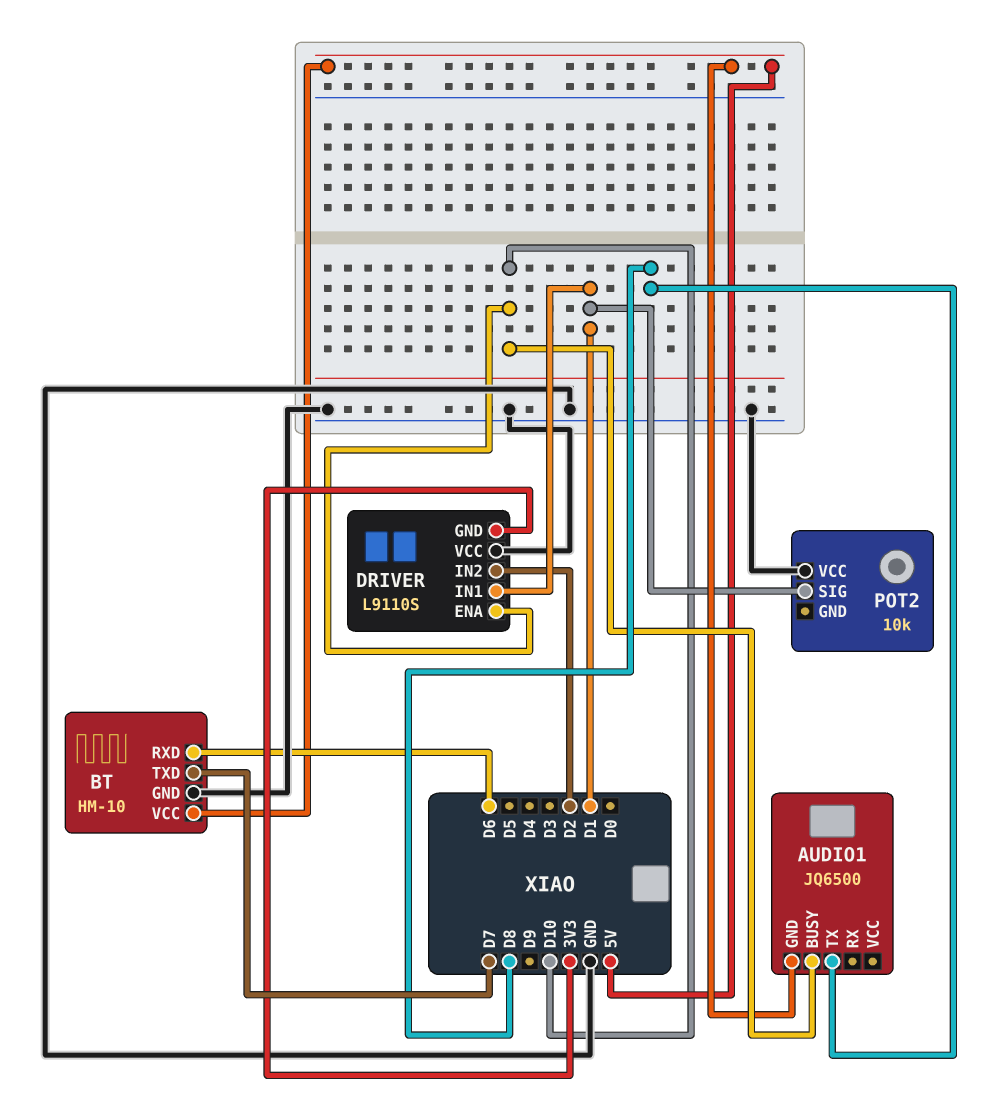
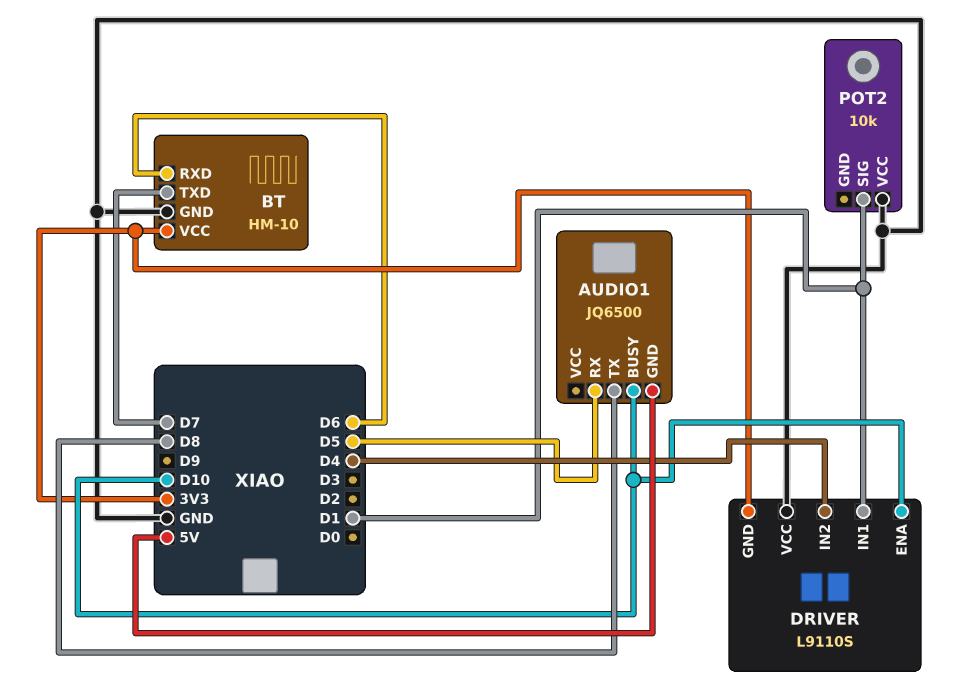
AUDIO1 pin RX: none -> D5
BT pin VCC: 5V -> 3V3
DRIVER pin IN2: D2 -> D4

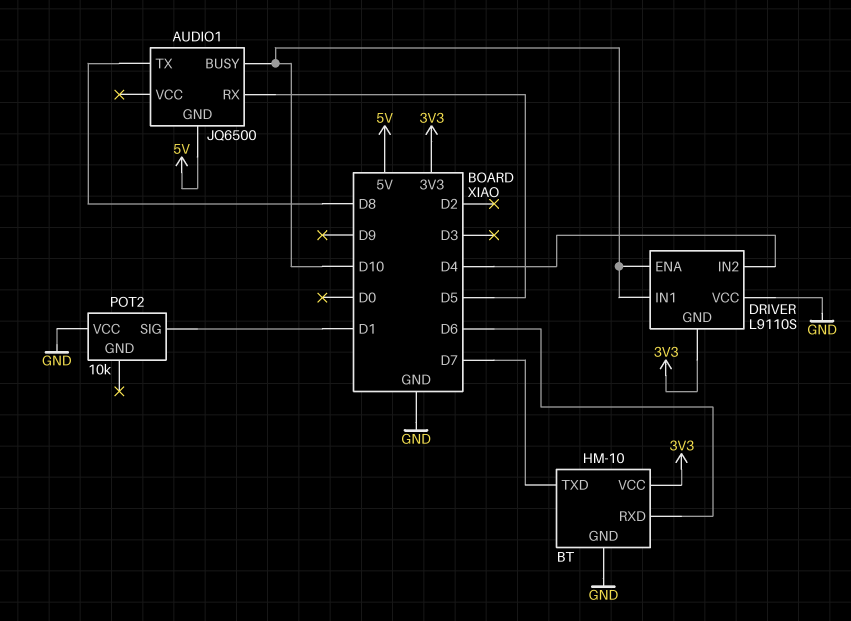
DRIVER pin IN1: D1 -> D10

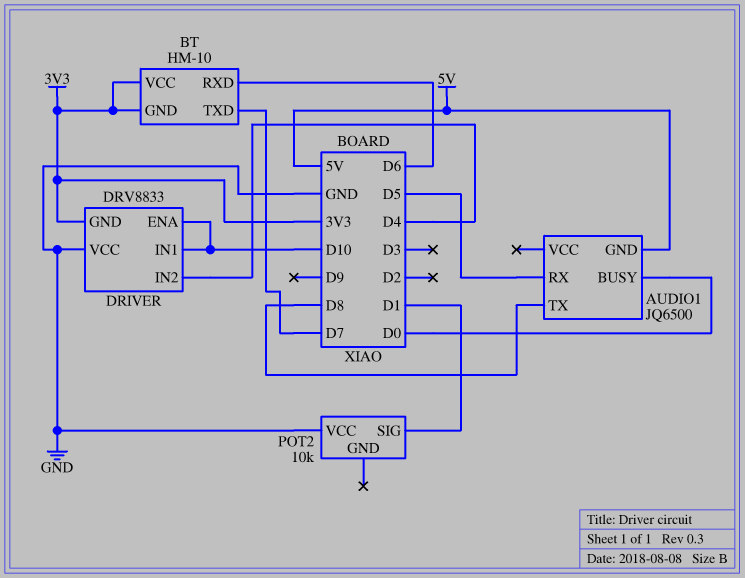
AUDIO1 pin BUSY: D10 -> D0
BT pin GND: GND -> 3V3
DRIVER: L9110S -> DRV8833

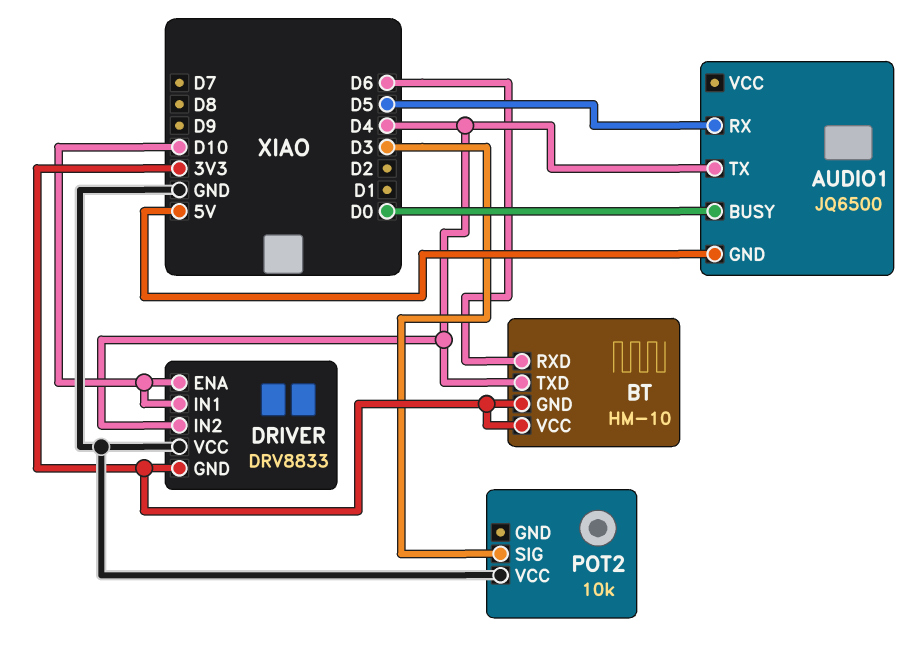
AUDIO1 pin TX: D8 -> D4
BT pin TXD: D7 -> D4
POT2 pin SIG: D1 -> D3

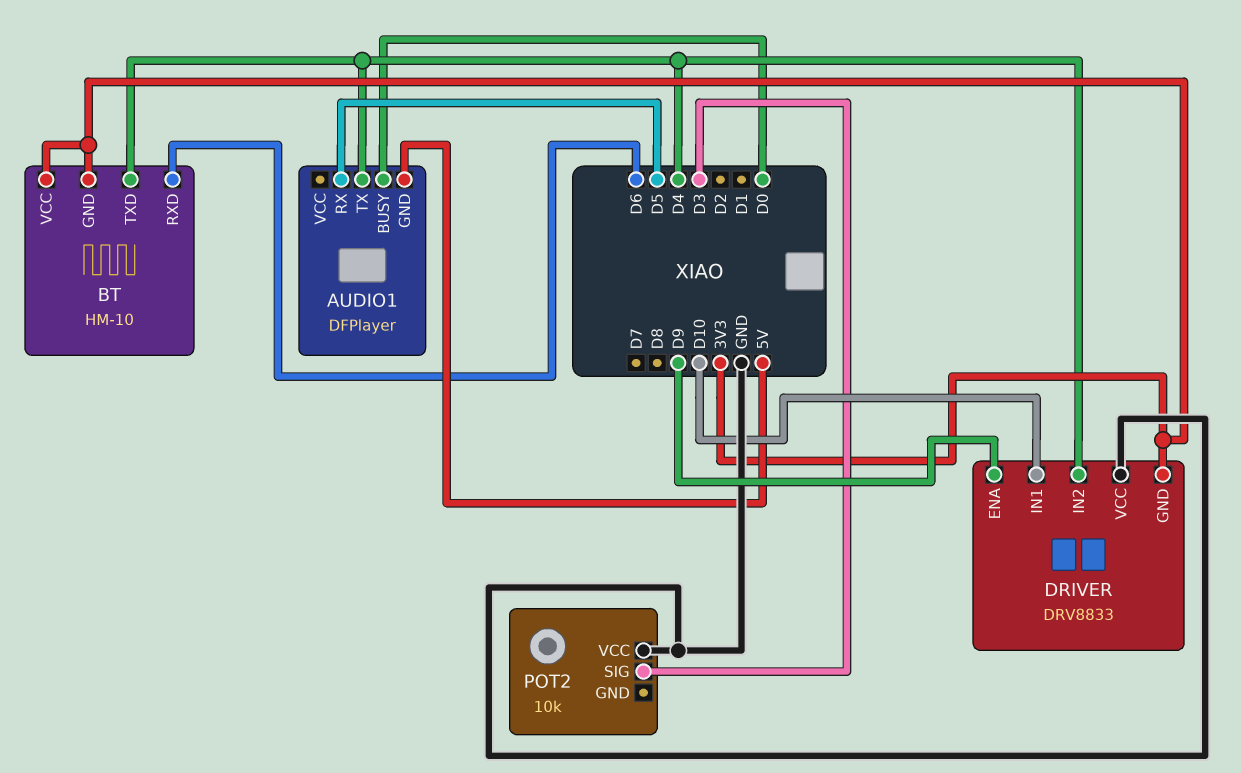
AUDIO1: JQ6500 -> DFPlayer
DRIVER pin ENA: D10 -> D9

